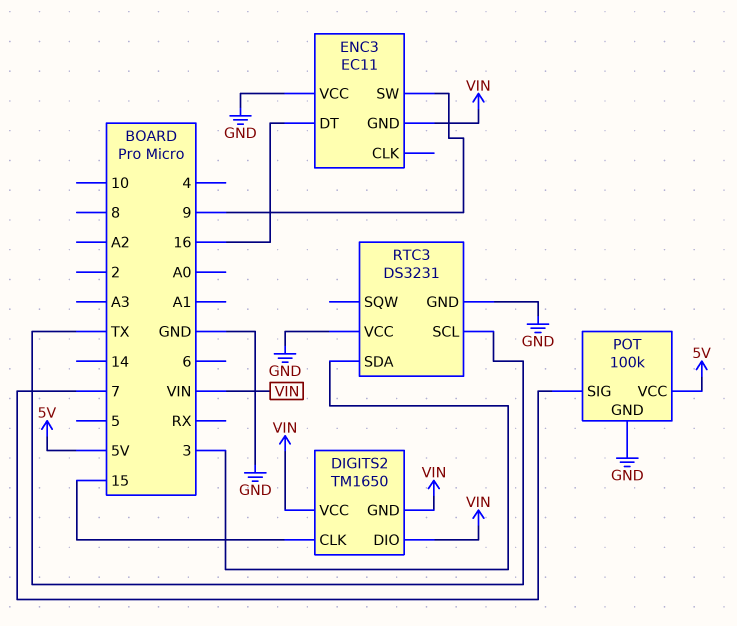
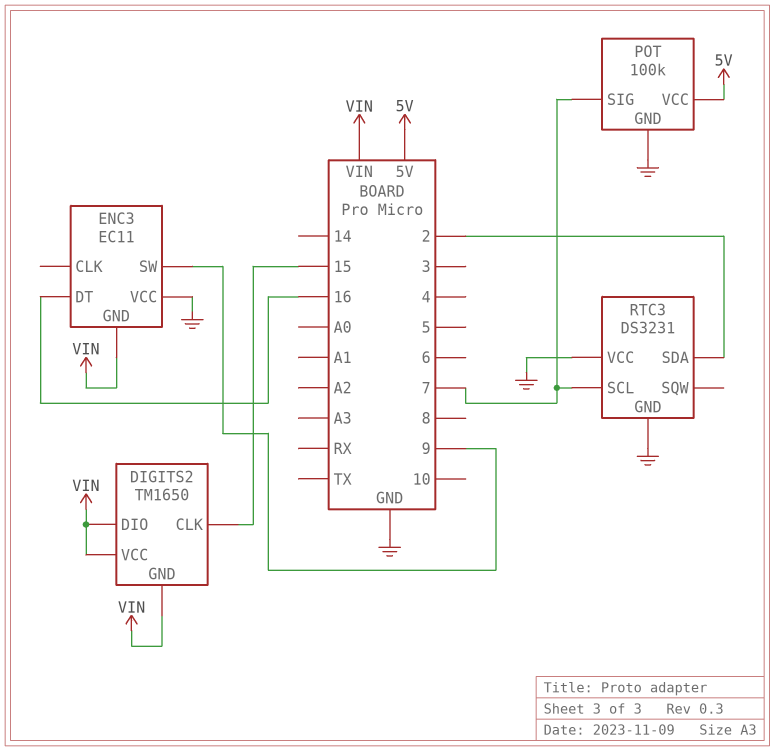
RTC3 pin SCL: TX -> 7
RTC3 pin SDA: 3 -> 2

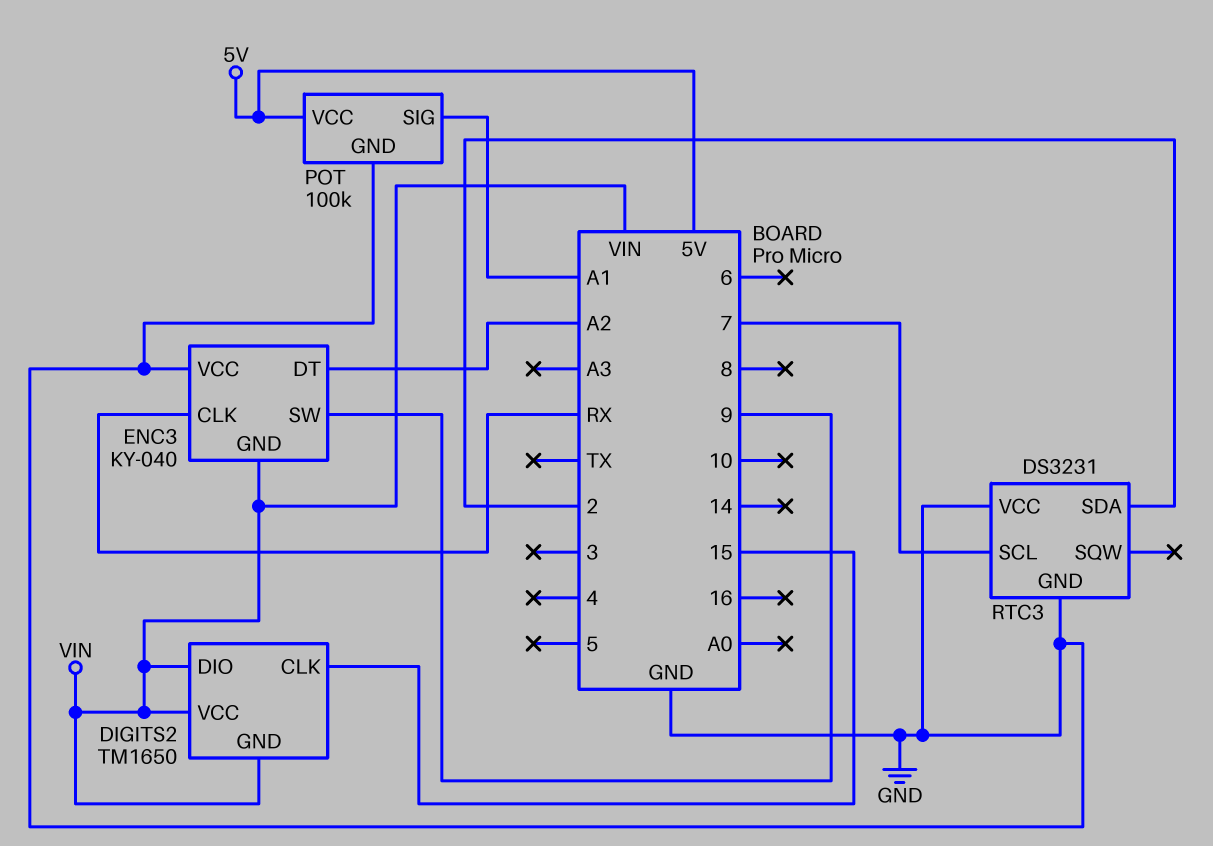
ENC3: EC11 -> KY-040
ENC3 pin CLK: none -> RX
ENC3 pin DT: 16 -> A2
POT pin SIG: 7 -> A1

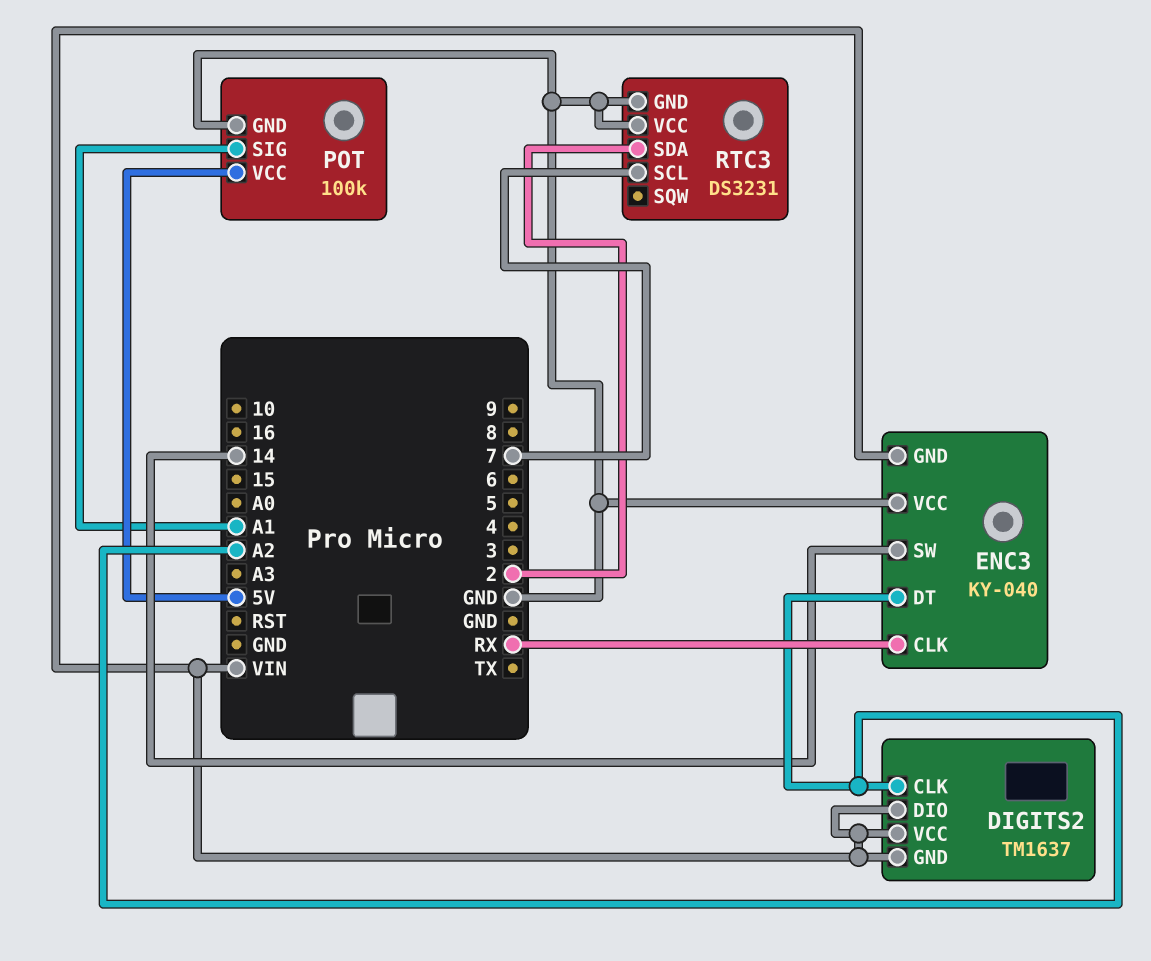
DIGITS2: TM1650 -> TM1637
DIGITS2 pin CLK: 15 -> A2
ENC3 pin SW: 9 -> 14

